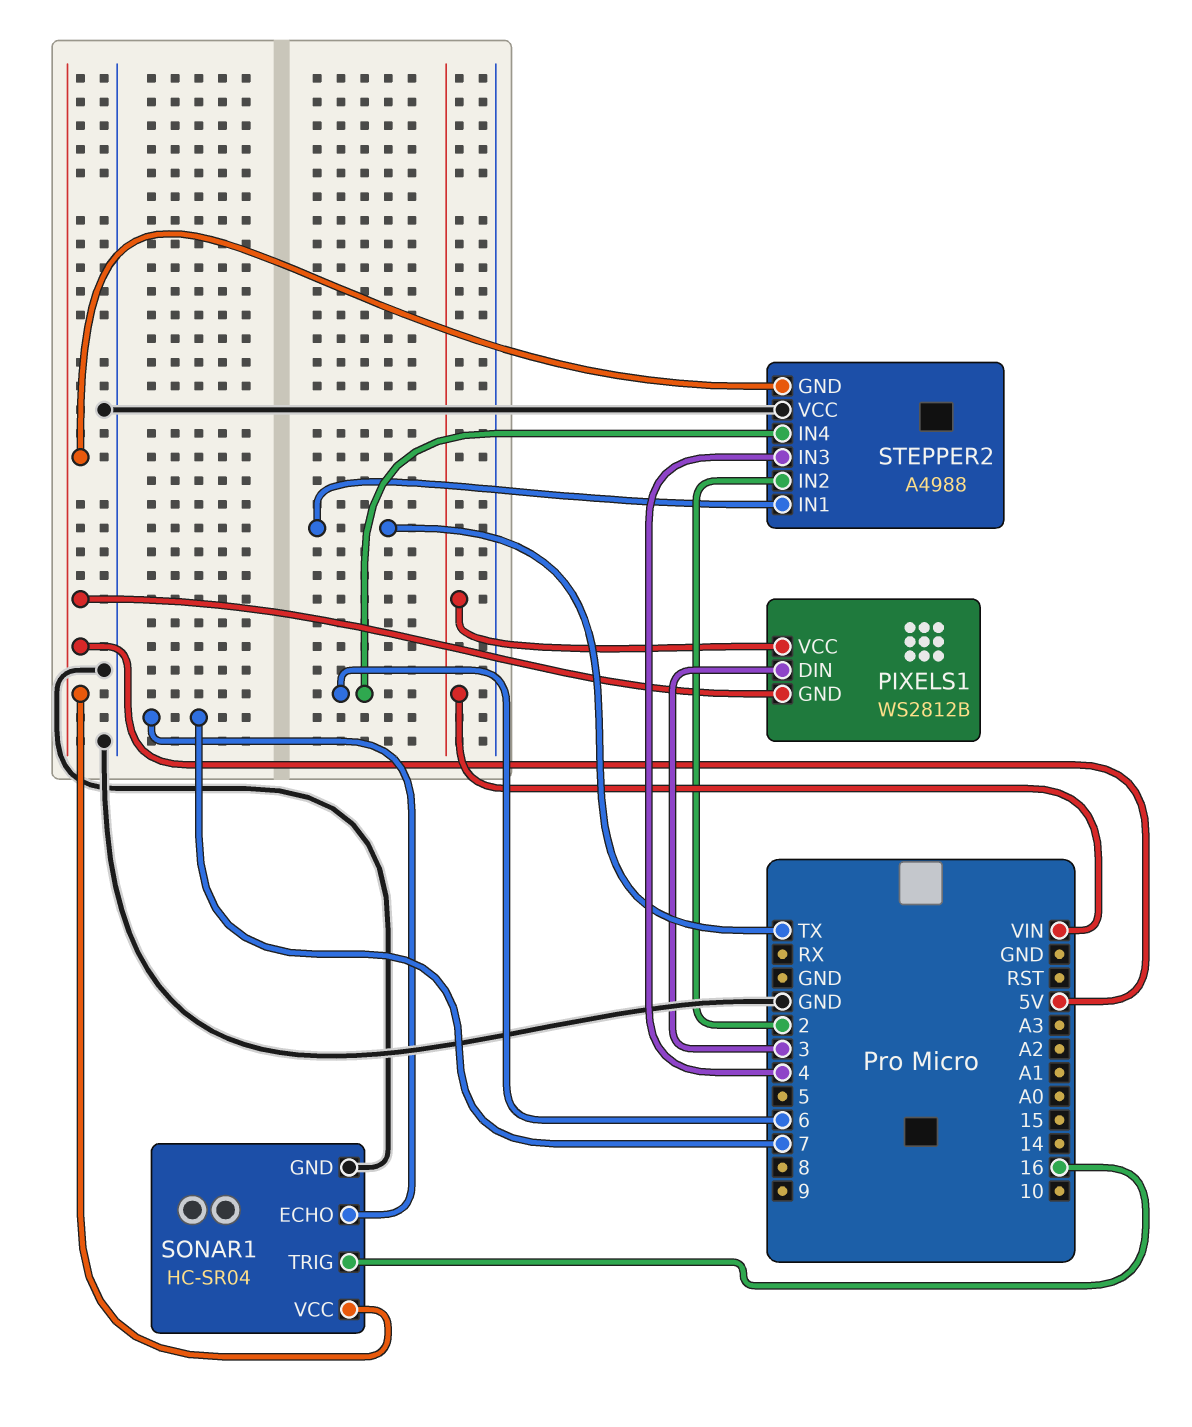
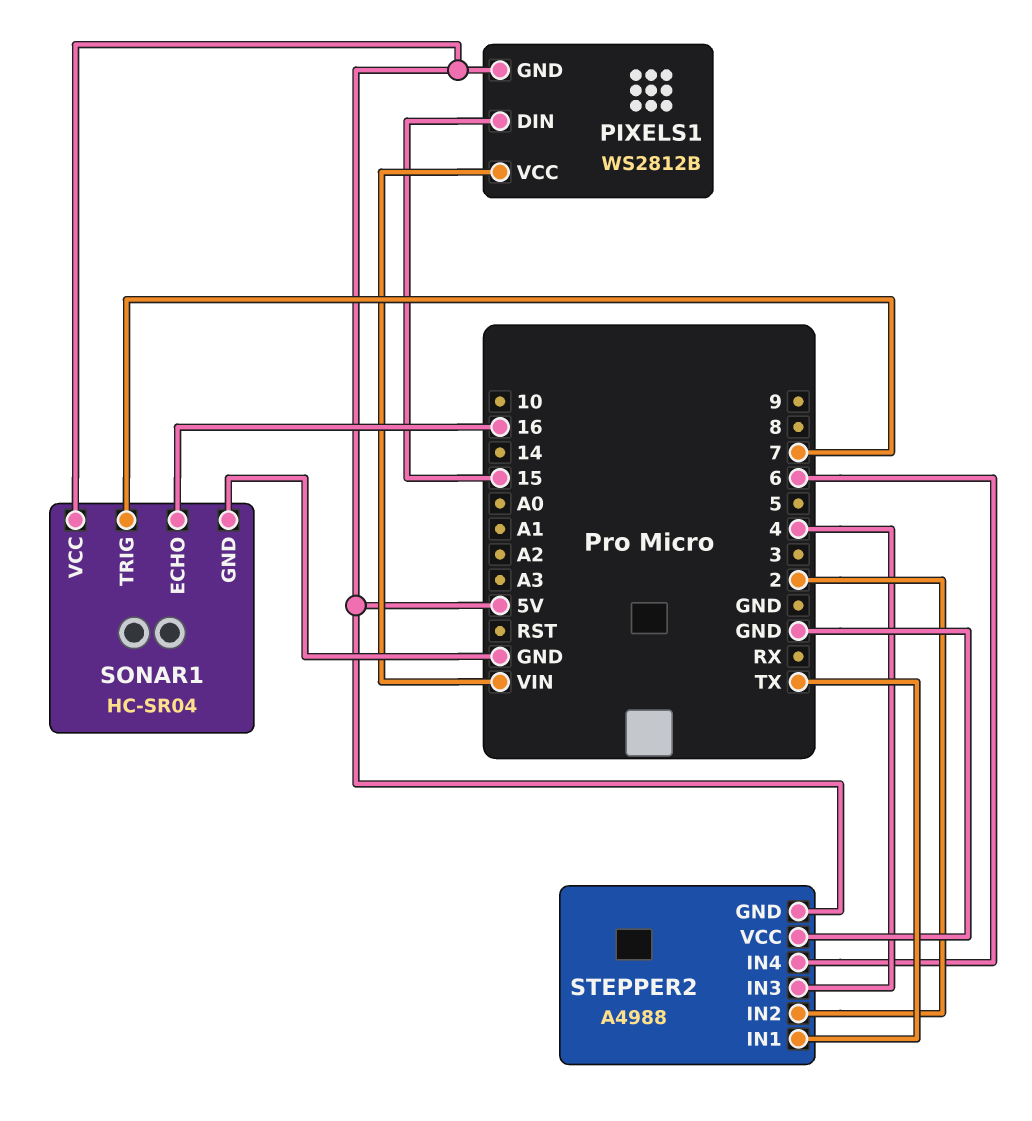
PIXELS1 pin DIN: 3 -> 15
SONAR1 pin ECHO: 7 -> 16
SONAR1 pin TRIG: 16 -> 7

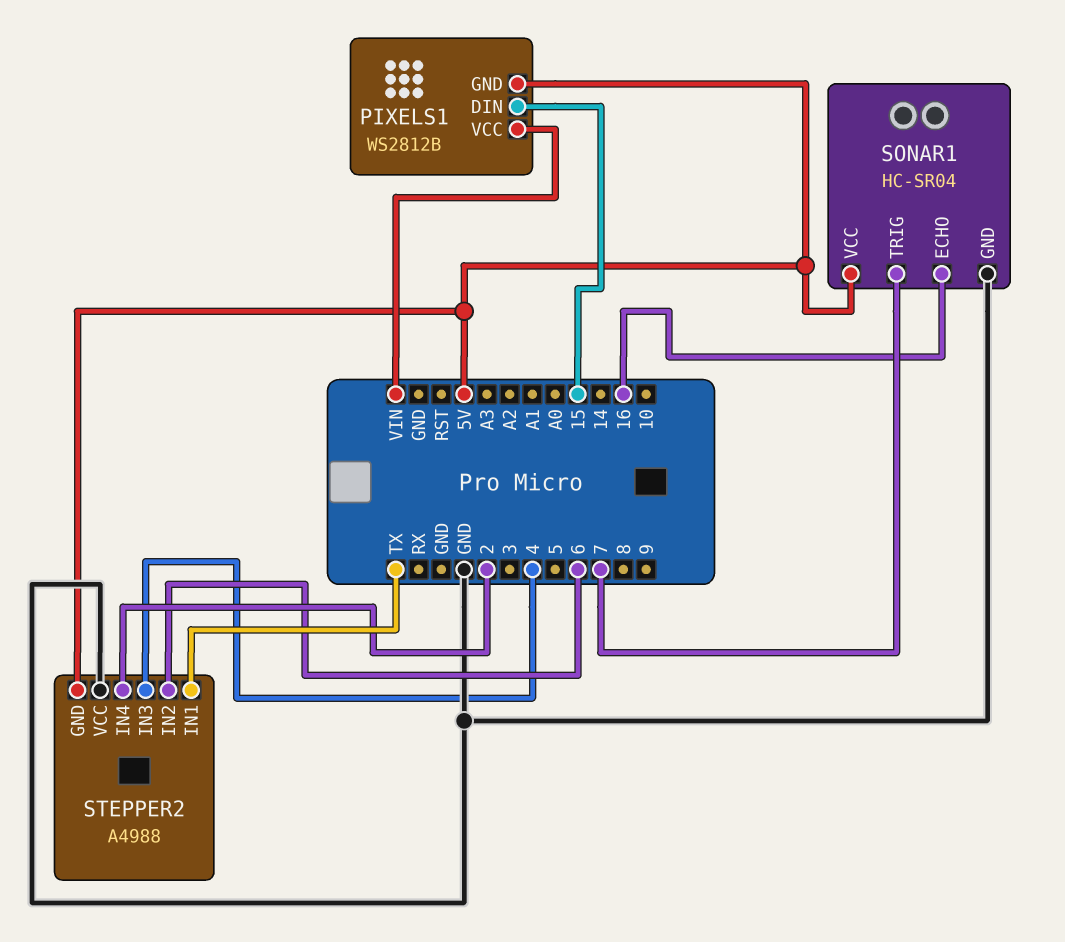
STEPPER2 pin IN2: 2 -> 6
STEPPER2 pin IN4: 6 -> 2

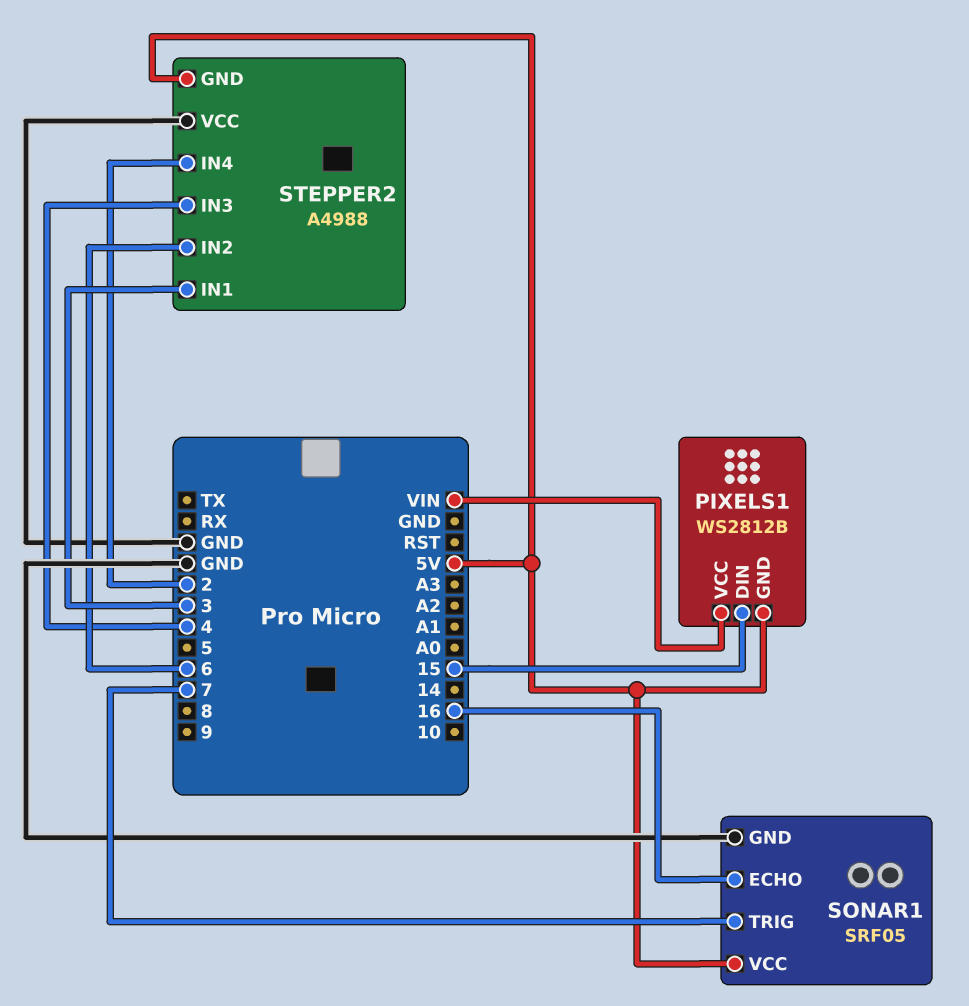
SONAR1: HC-SR04 -> SRF05
STEPPER2 pin IN1: TX -> 3

